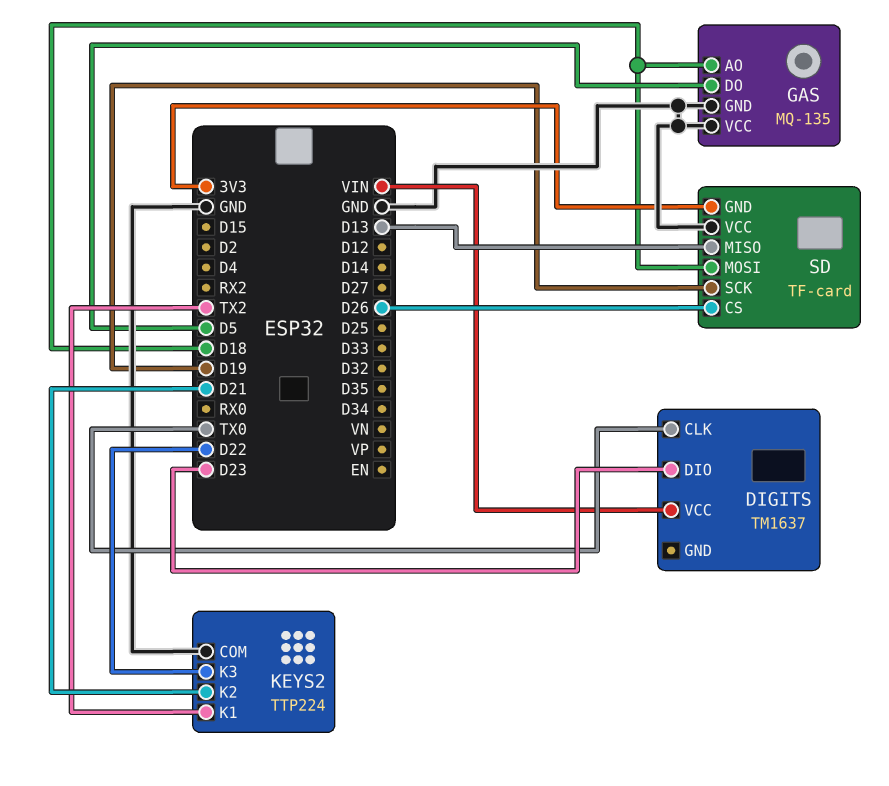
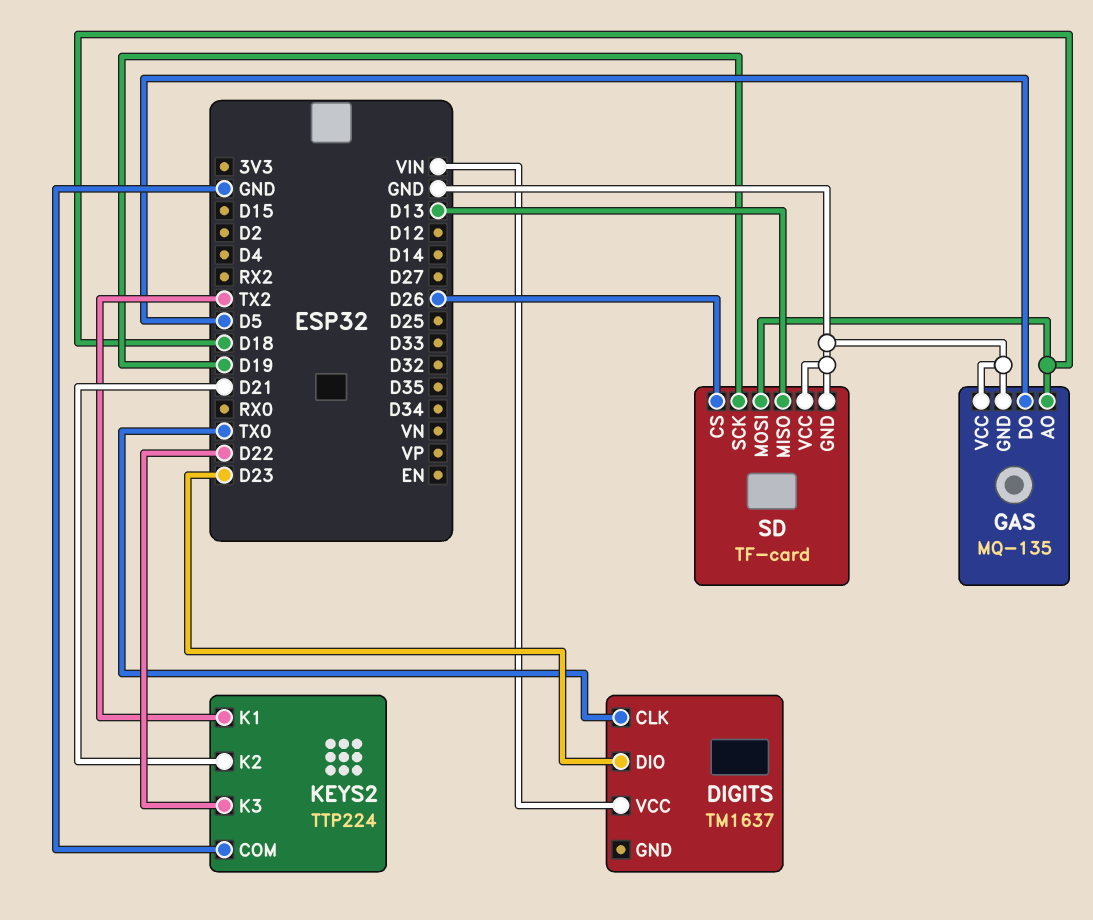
SD pin GND: 3V3 -> GND

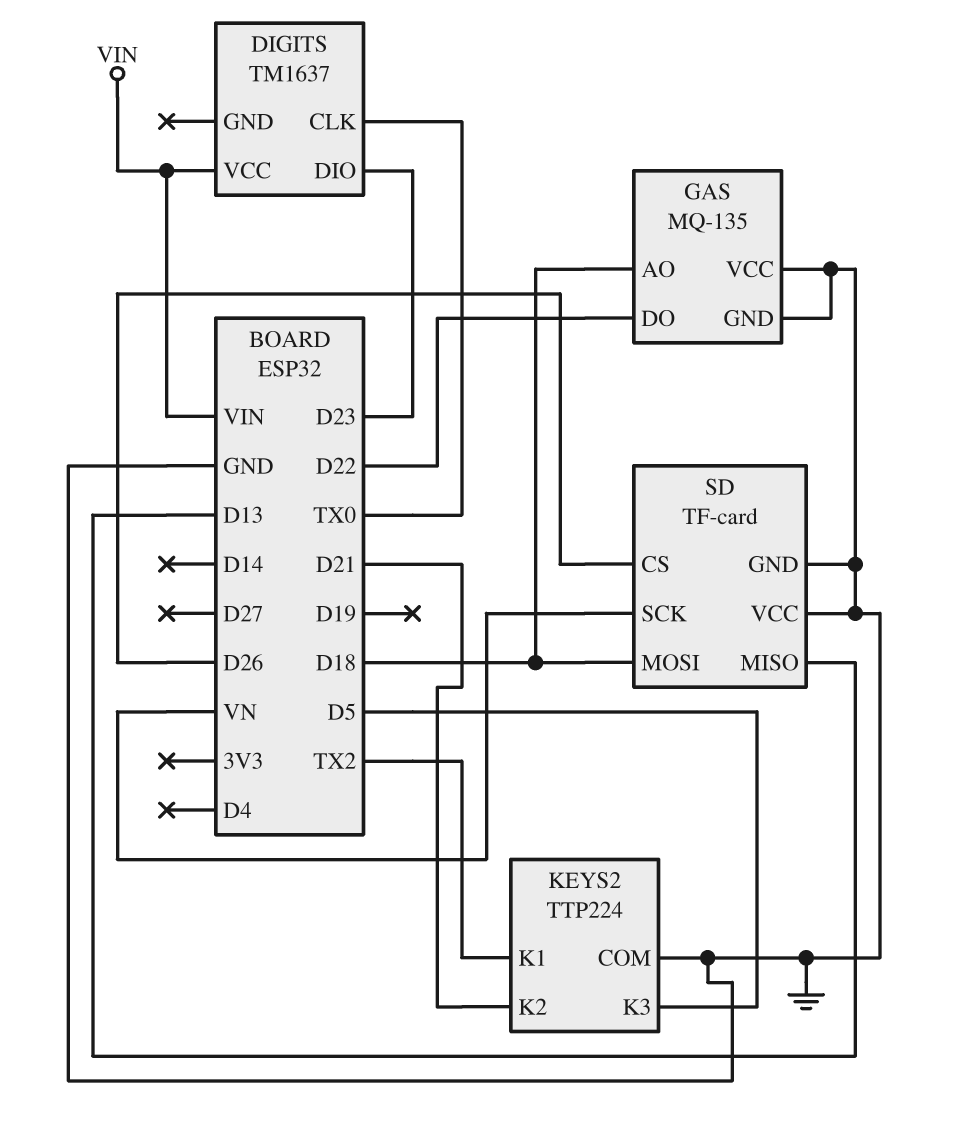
GAS pin DO: D5 -> D22
KEYS2 pin K3: D22 -> D5
SD pin SCK: D19 -> VN

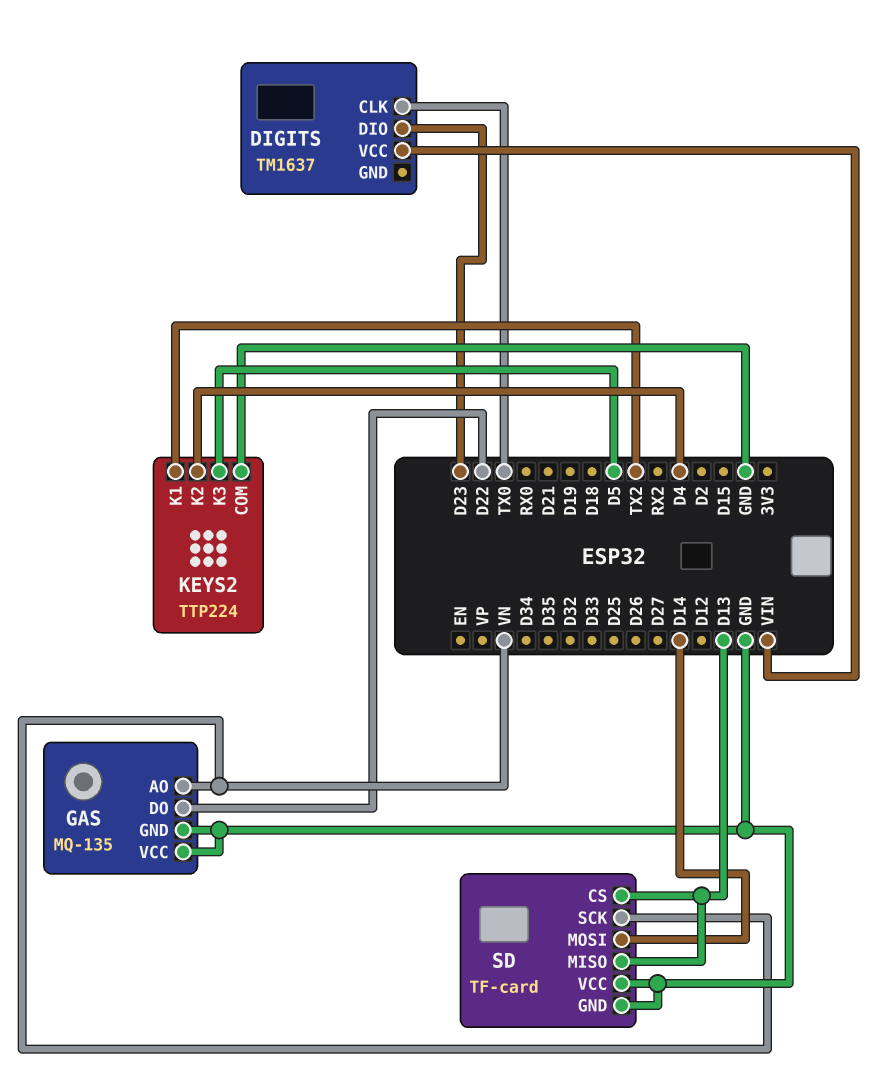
GAS pin AO: D18 -> VN
KEYS2 pin K2: D21 -> D4
SD pin CS: D26 -> D13
SD pin MOSI: D18 -> D14

